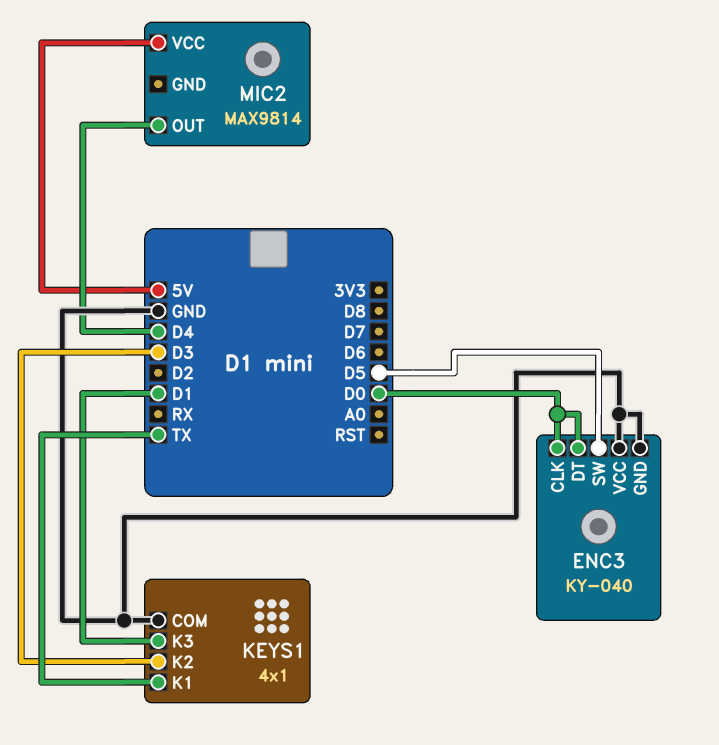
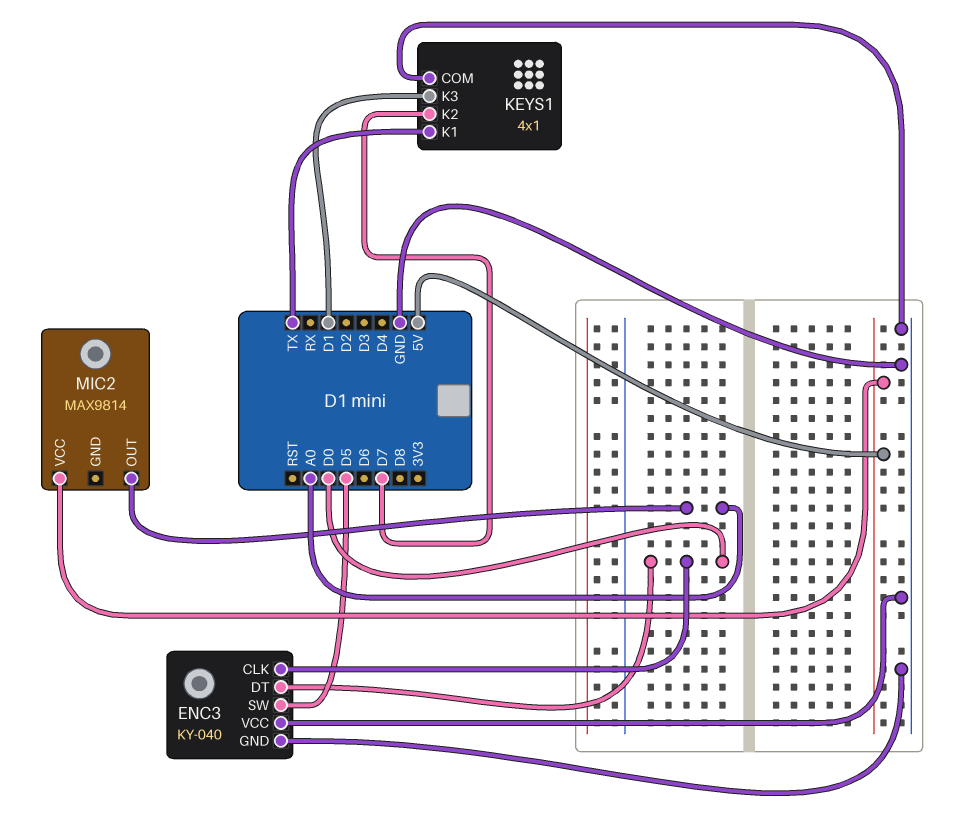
KEYS1 pin K2: D3 -> D7
MIC2 pin OUT: D4 -> A0

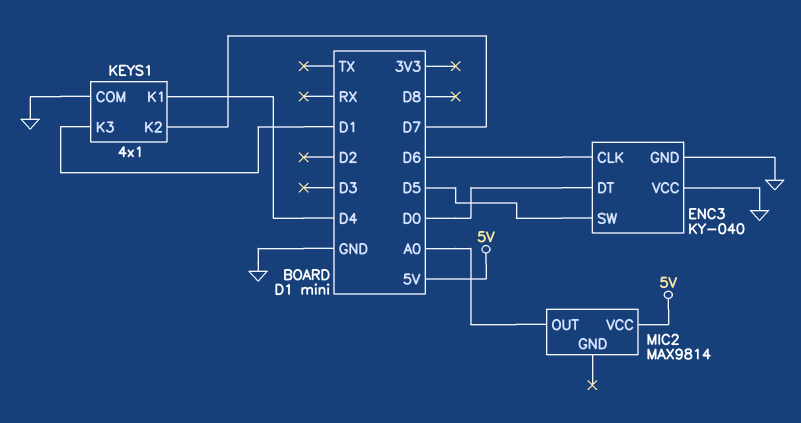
ENC3 pin CLK: D0 -> D6
KEYS1 pin K1: TX -> D4

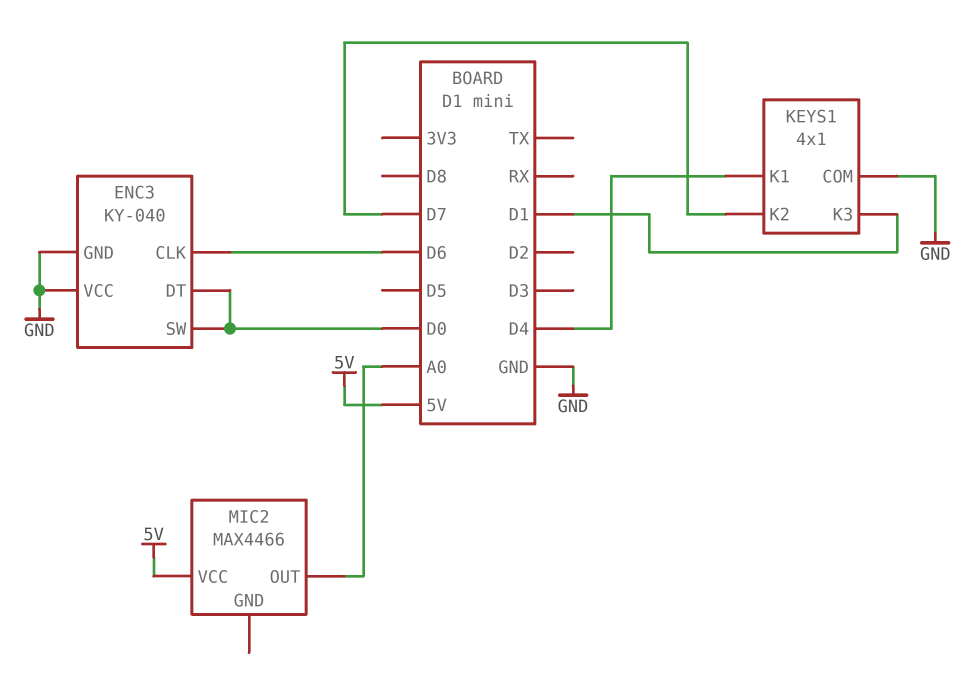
ENC3 pin SW: D5 -> D0
MIC2: MAX9814 -> MAX4466

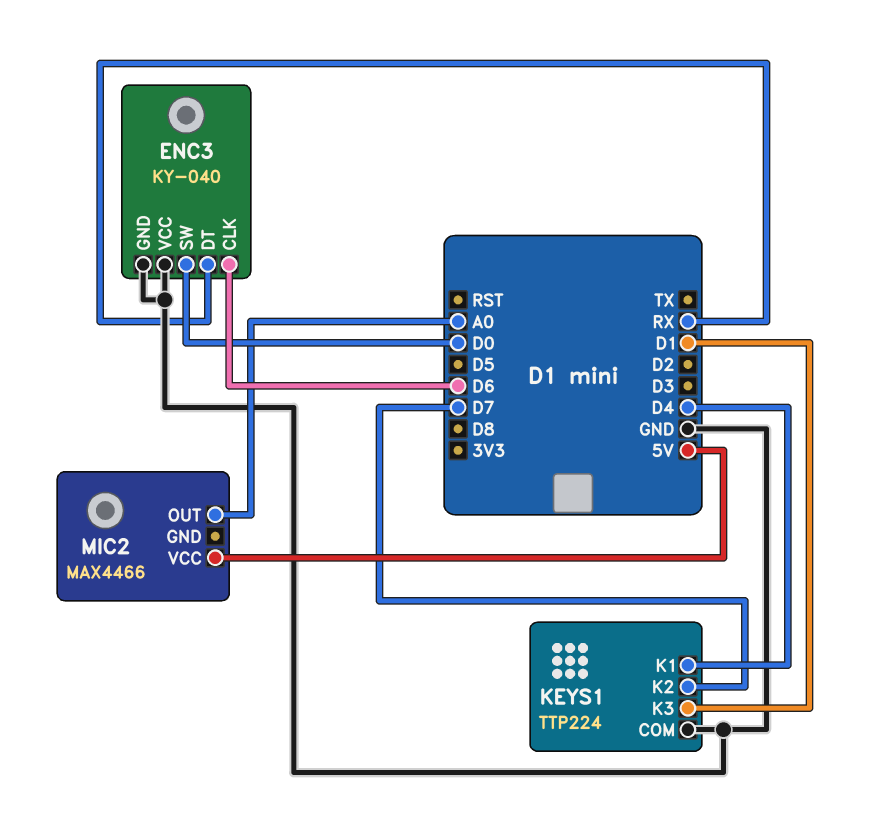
ENC3 pin DT: D0 -> RX
KEYS1: 4x1 -> TTP224

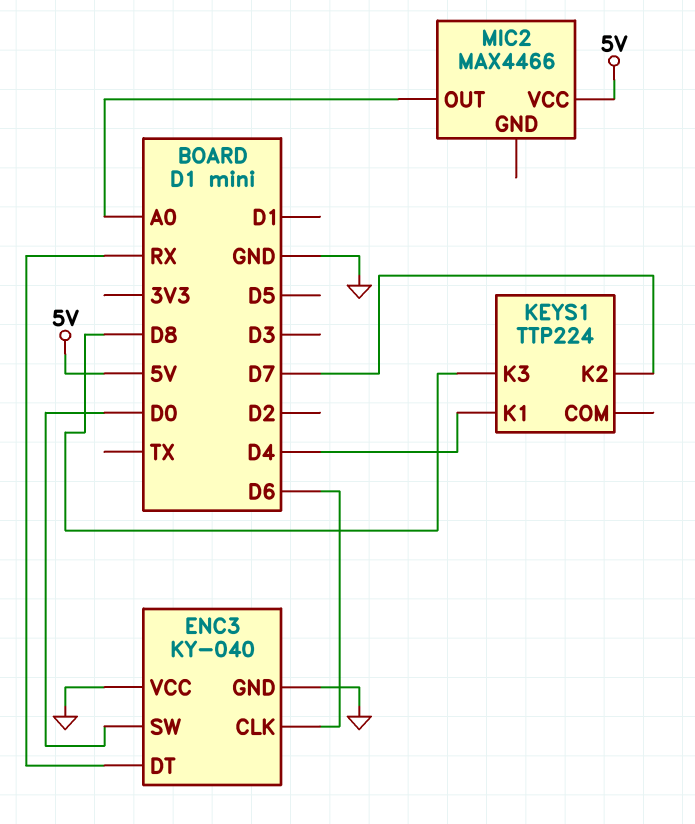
KEYS1 pin COM: GND -> none
KEYS1 pin K3: D1 -> D8

